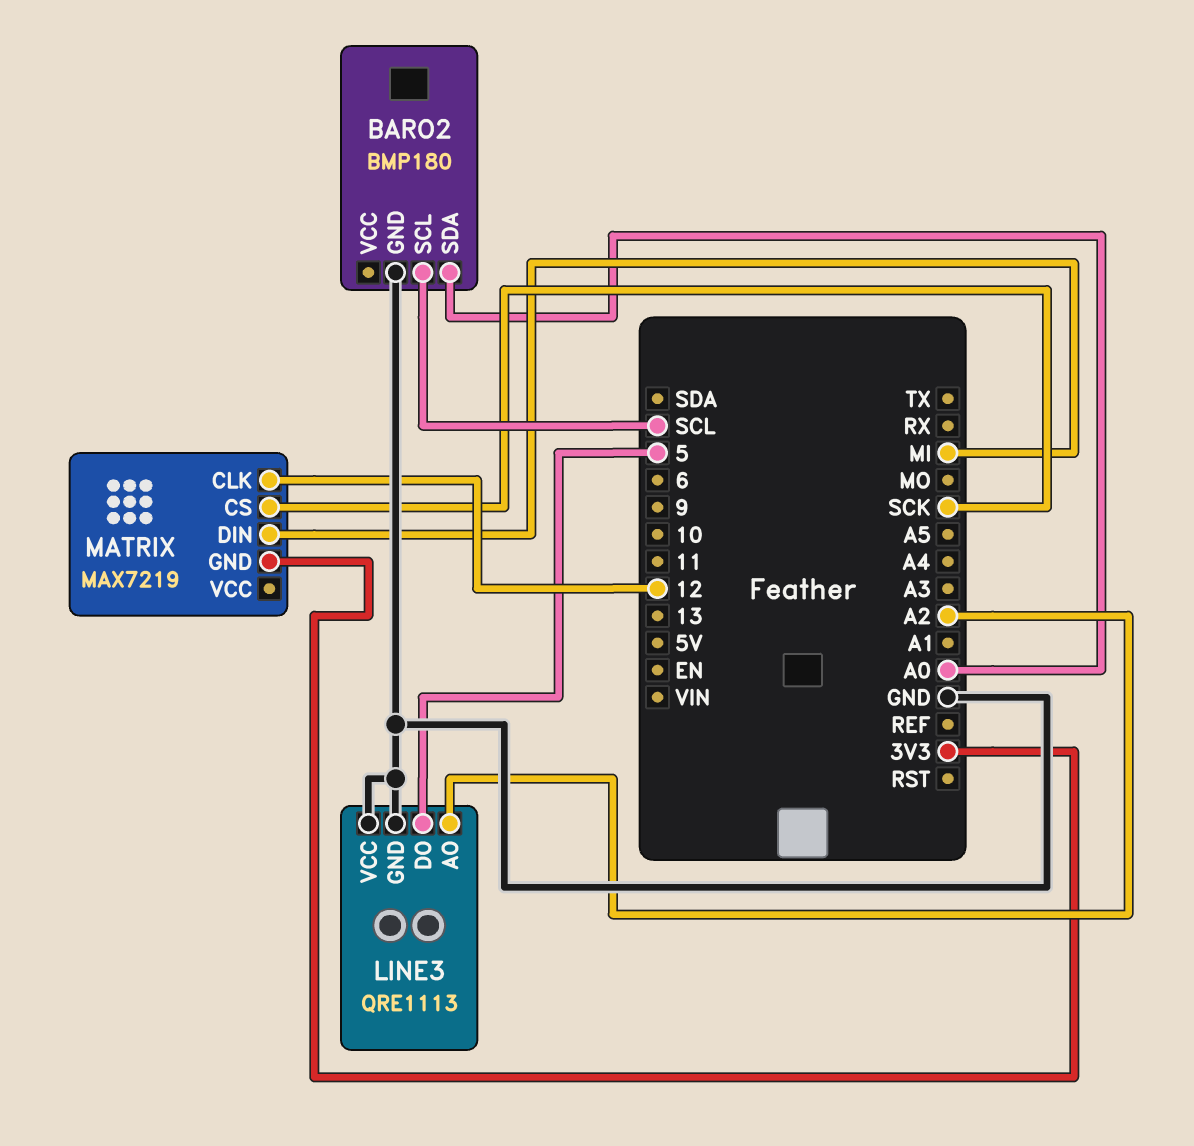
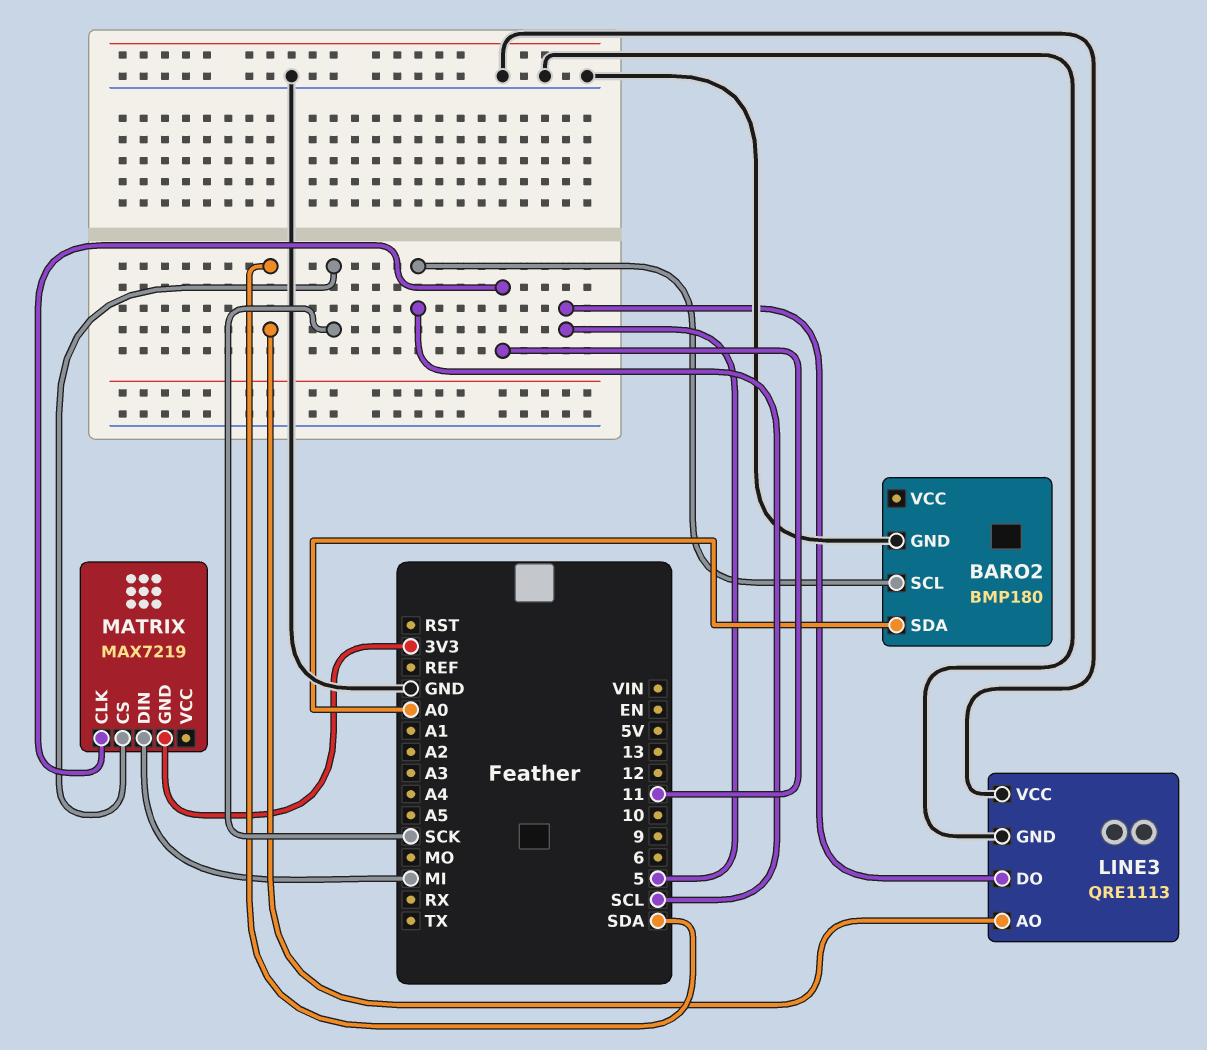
LINE3 pin AO: A2 -> SDA
MATRIX pin CLK: 12 -> 11

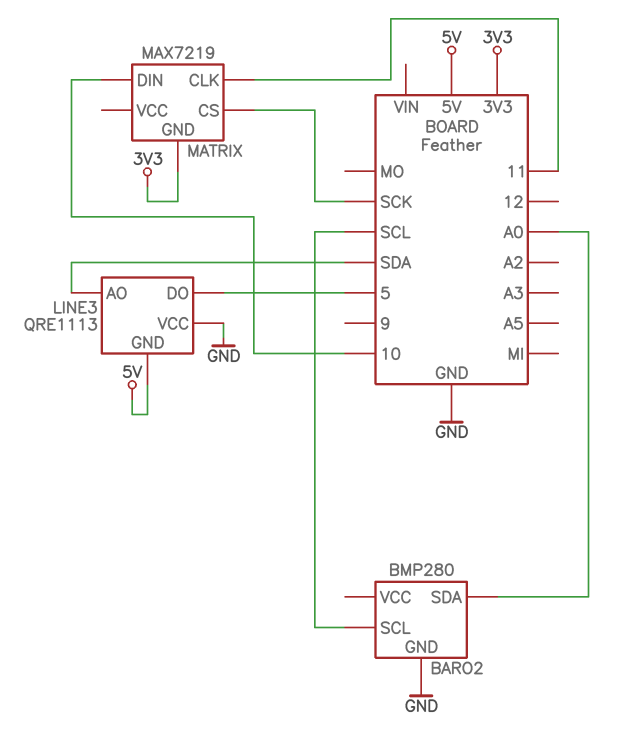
BARO2: BMP180 -> BMP280
LINE3 pin GND: GND -> 5V
MATRIX pin DIN: MI -> 10

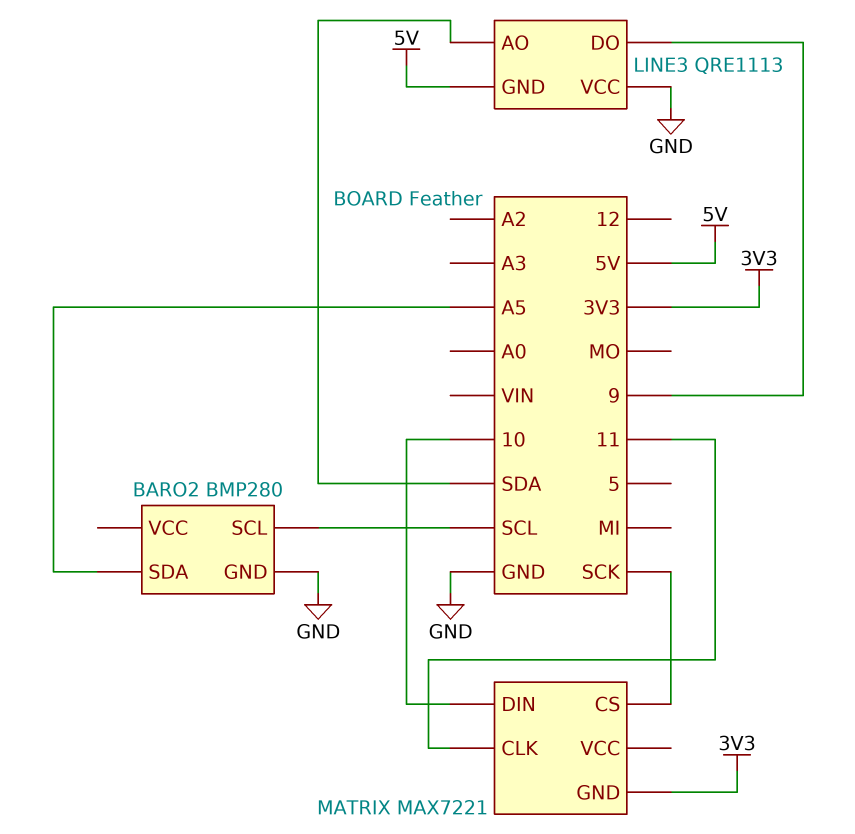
BARO2 pin SDA: A0 -> A5
LINE3 pin DO: 5 -> 9
MATRIX: MAX7219 -> MAX7221

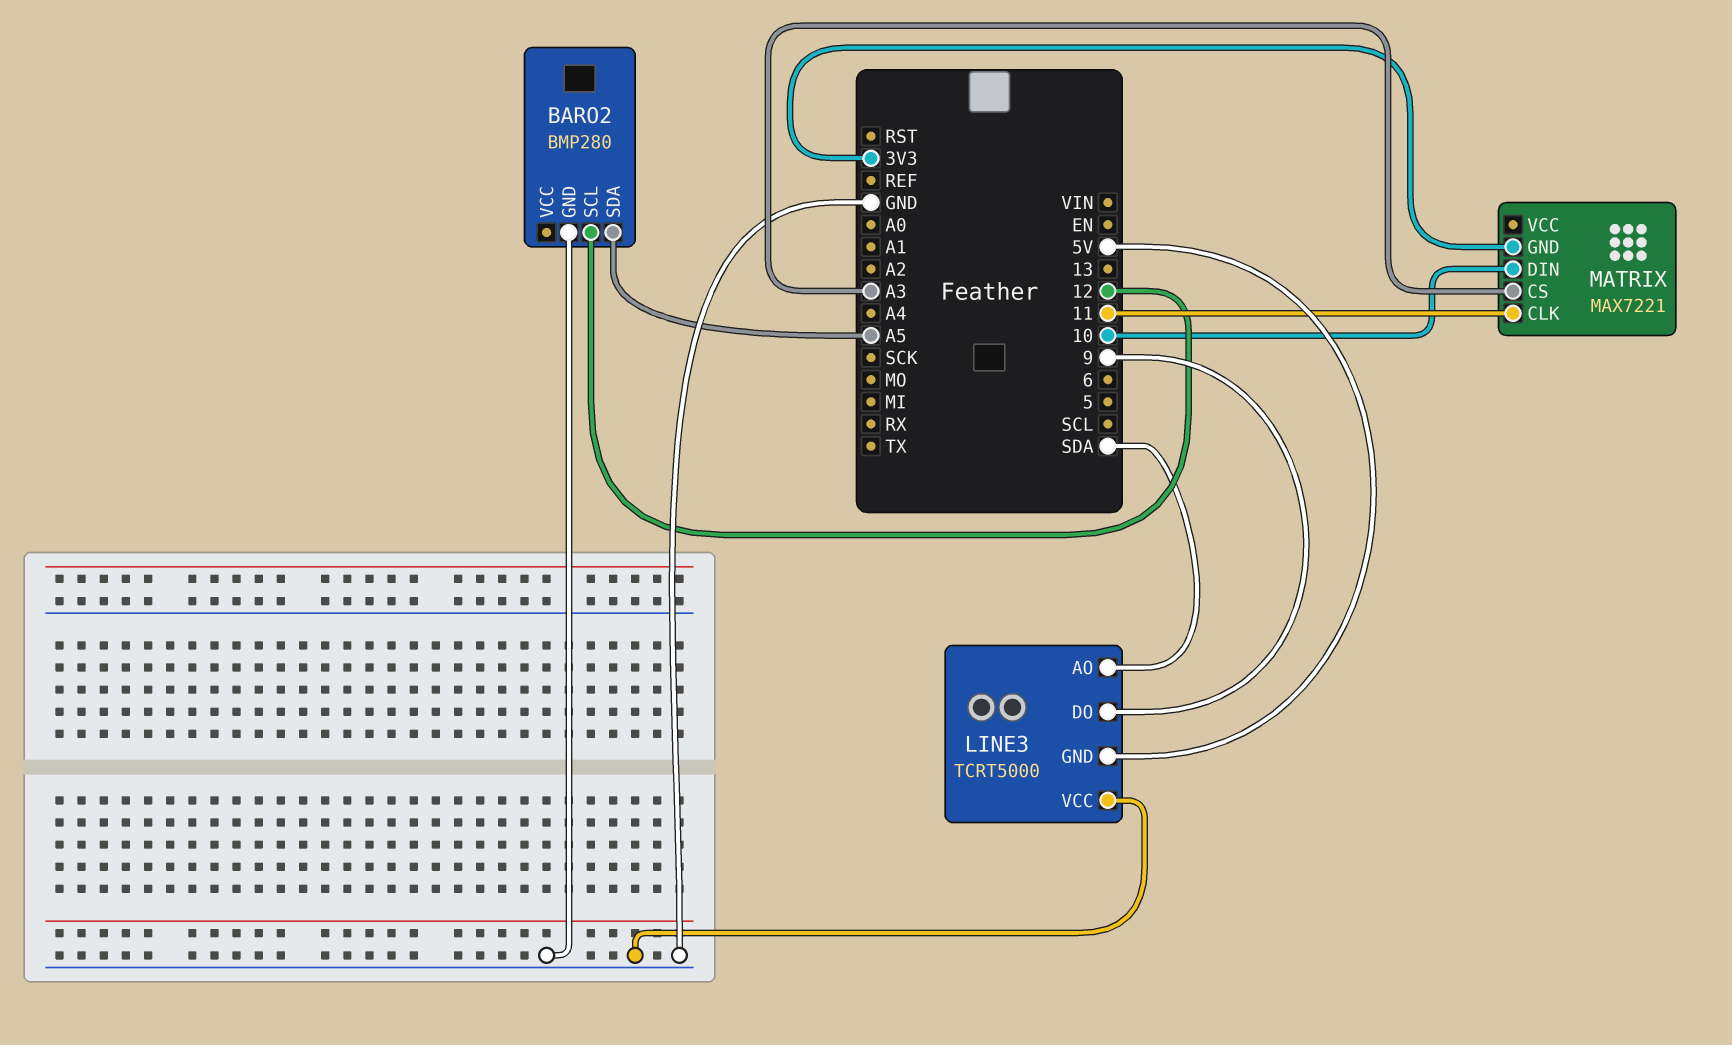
BARO2 pin SCL: SCL -> 12
LINE3: QRE1113 -> TCRT5000
MATRIX pin CS: SCK -> A3

